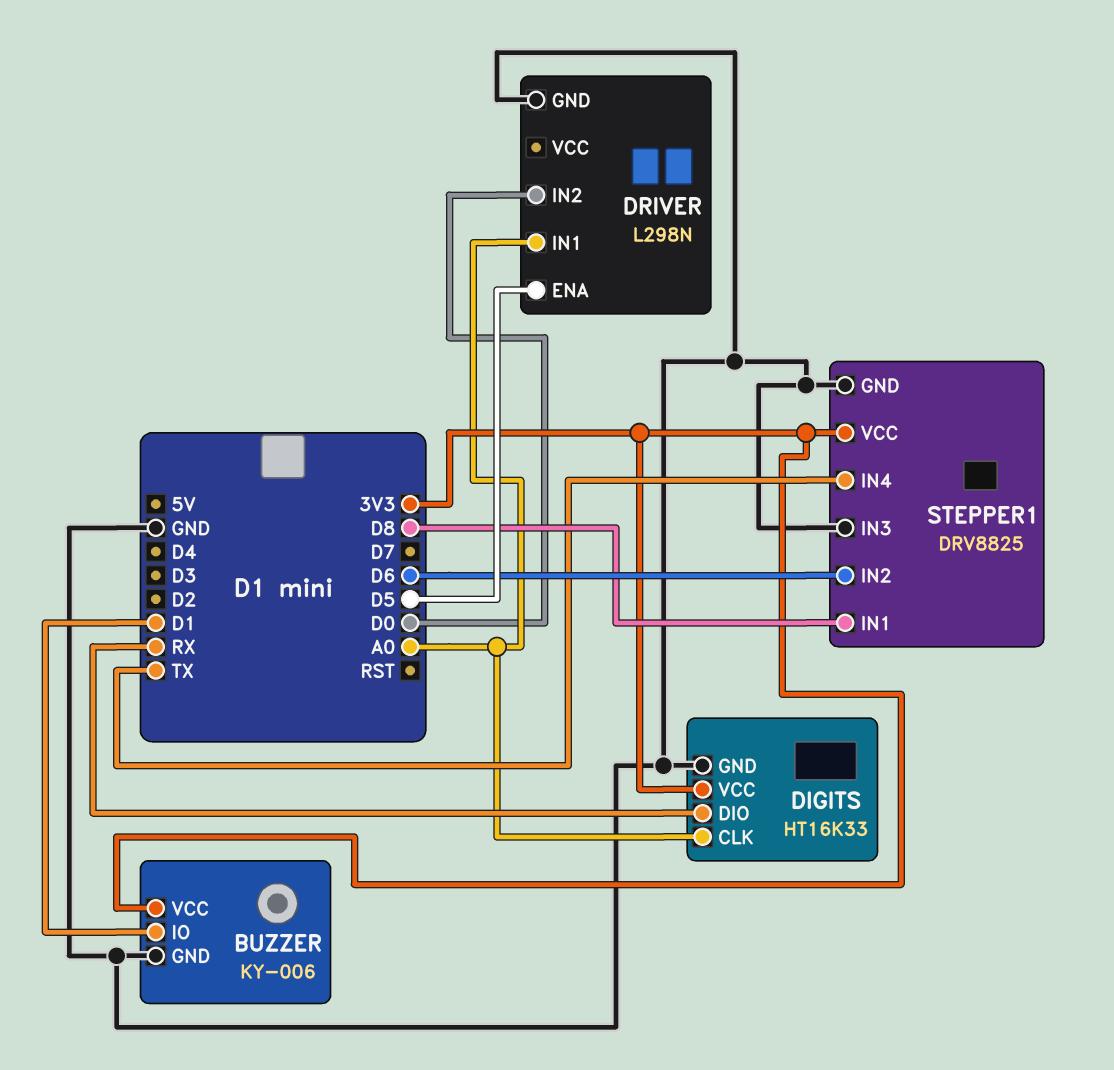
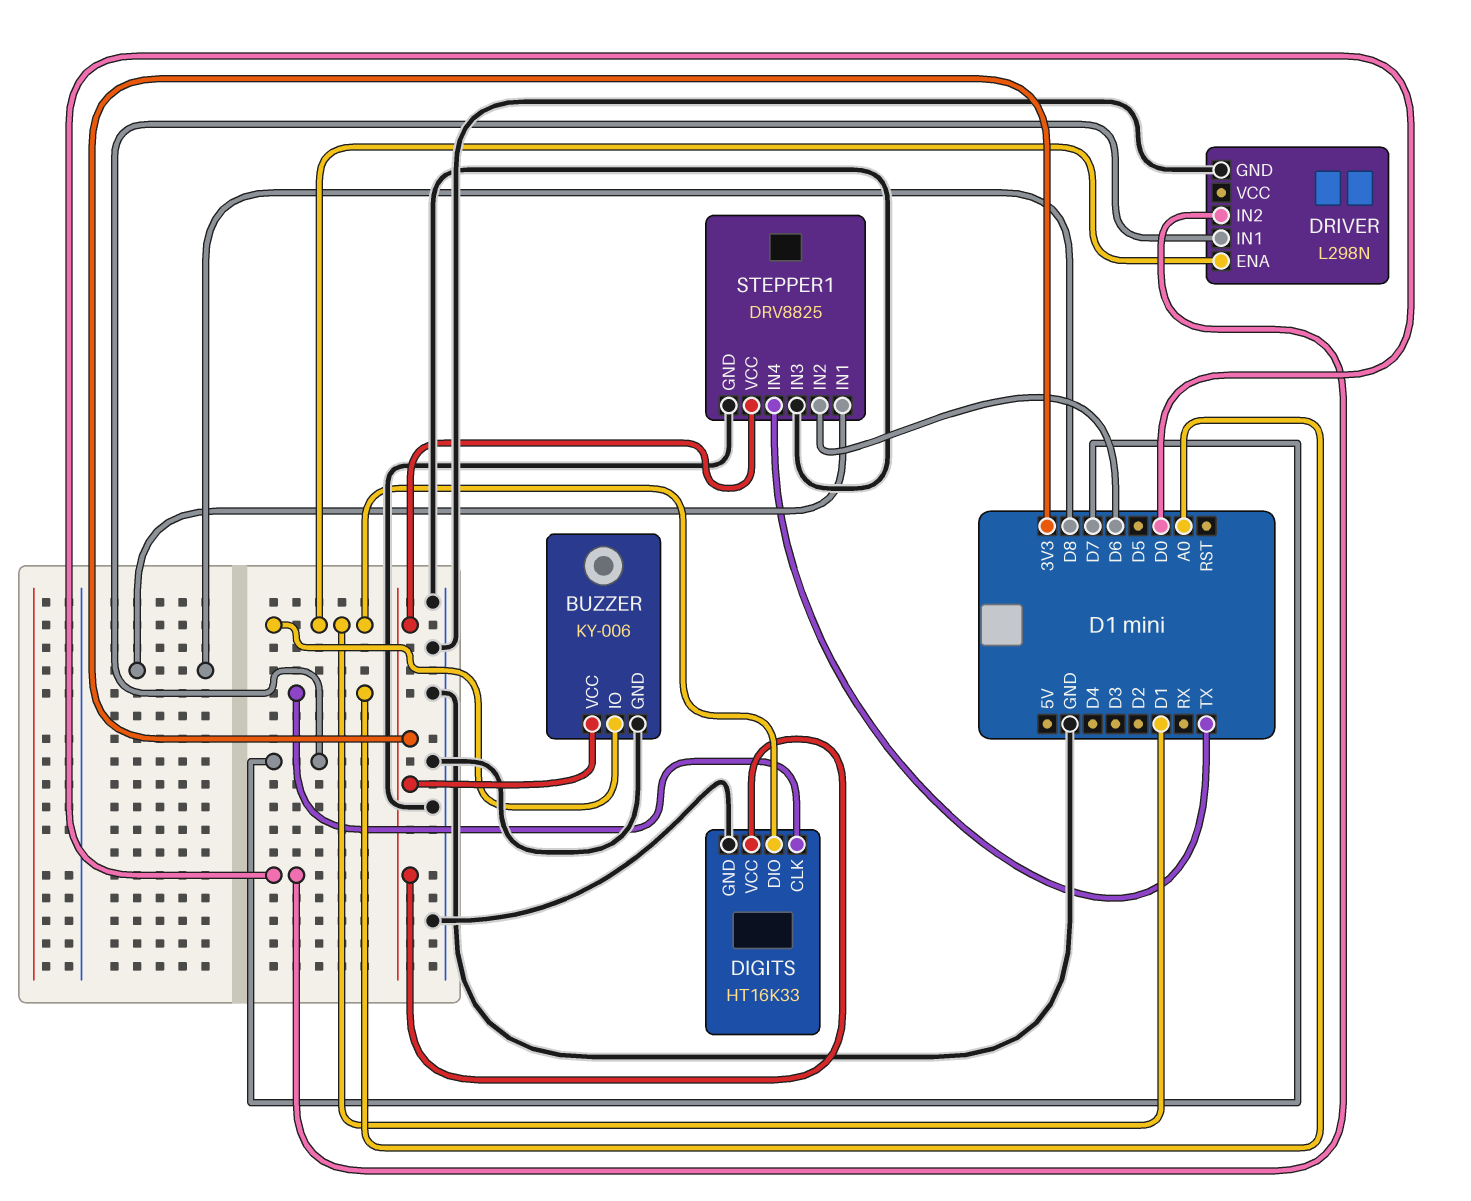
DIGITS pin DIO: RX -> D1
DRIVER pin ENA: D5 -> D1
DRIVER pin IN1: A0 -> D7

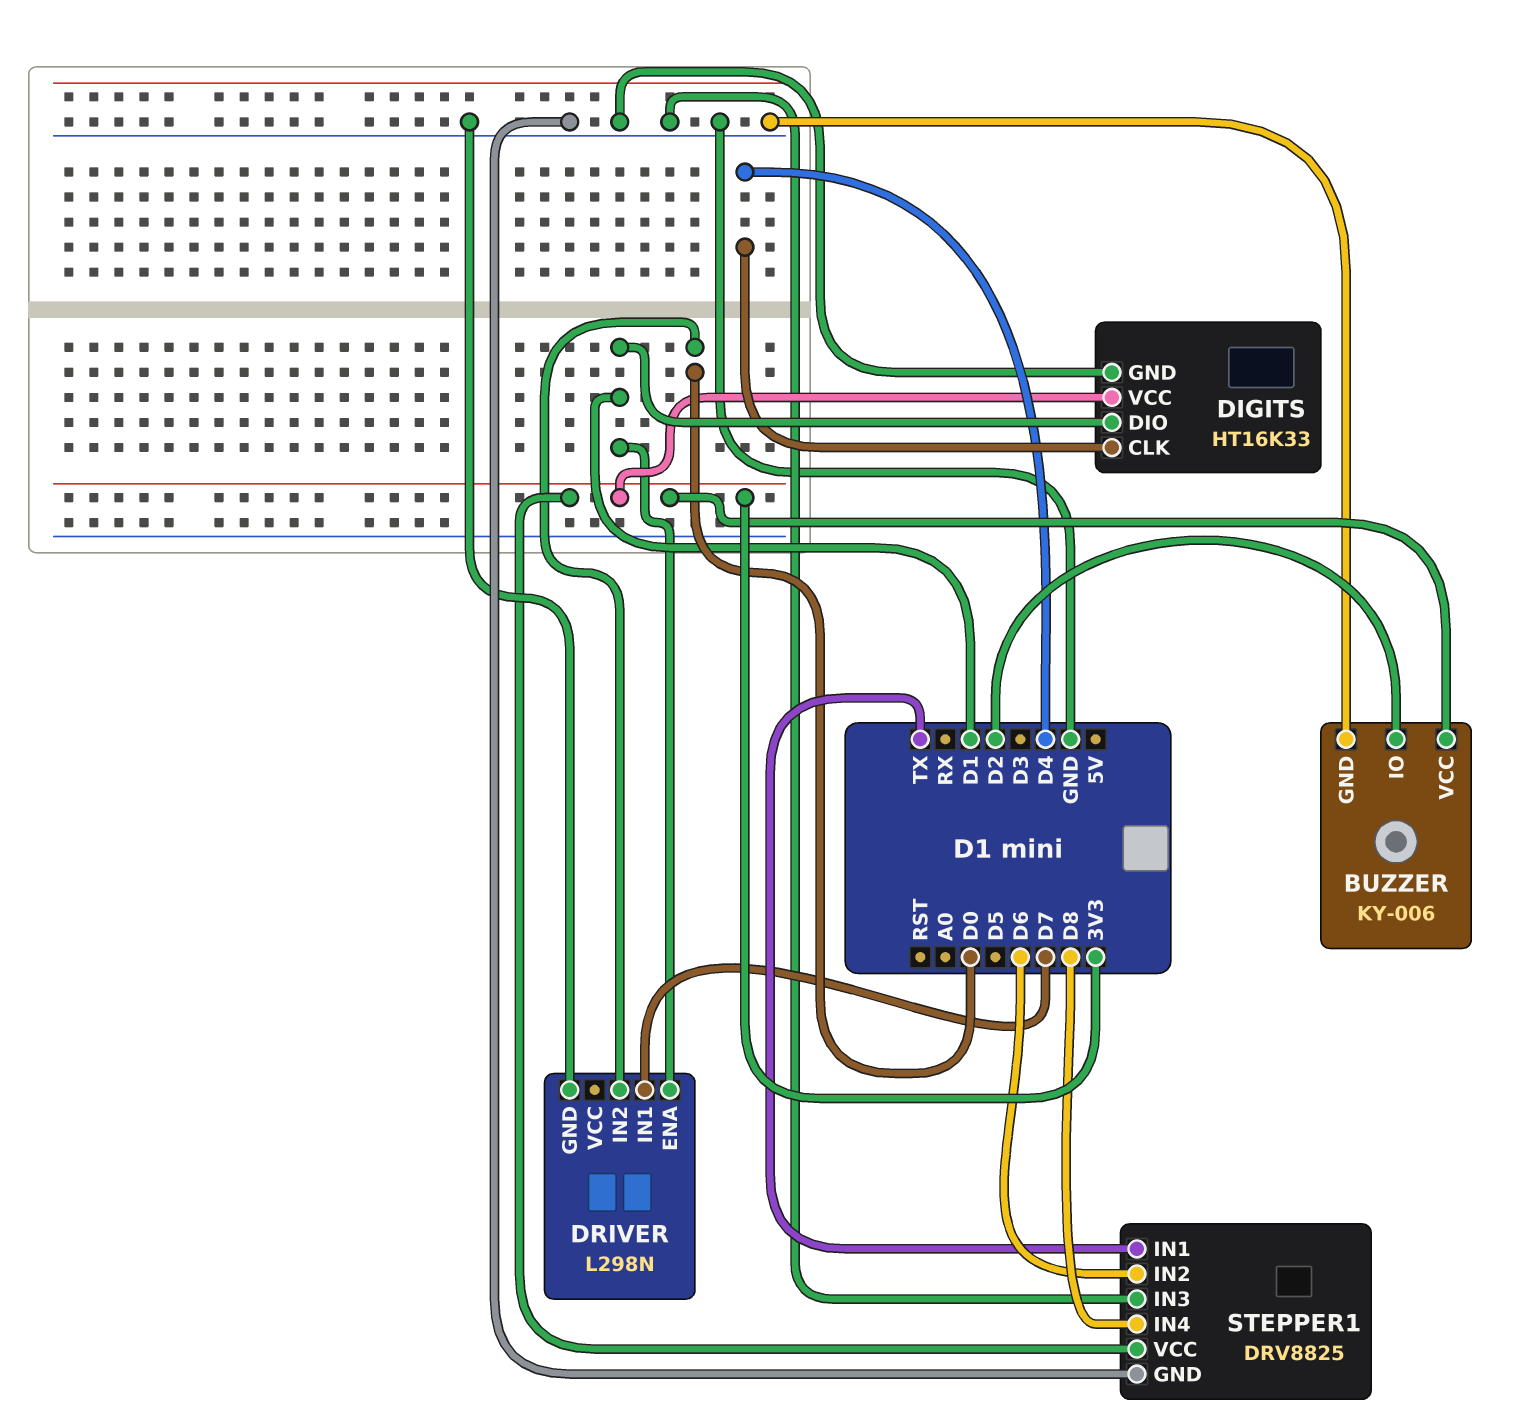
BUZZER pin IO: D1 -> D2
DIGITS pin CLK: A0 -> D4
STEPPER1 pin IN1: D8 -> TX
STEPPER1 pin IN4: TX -> D8

